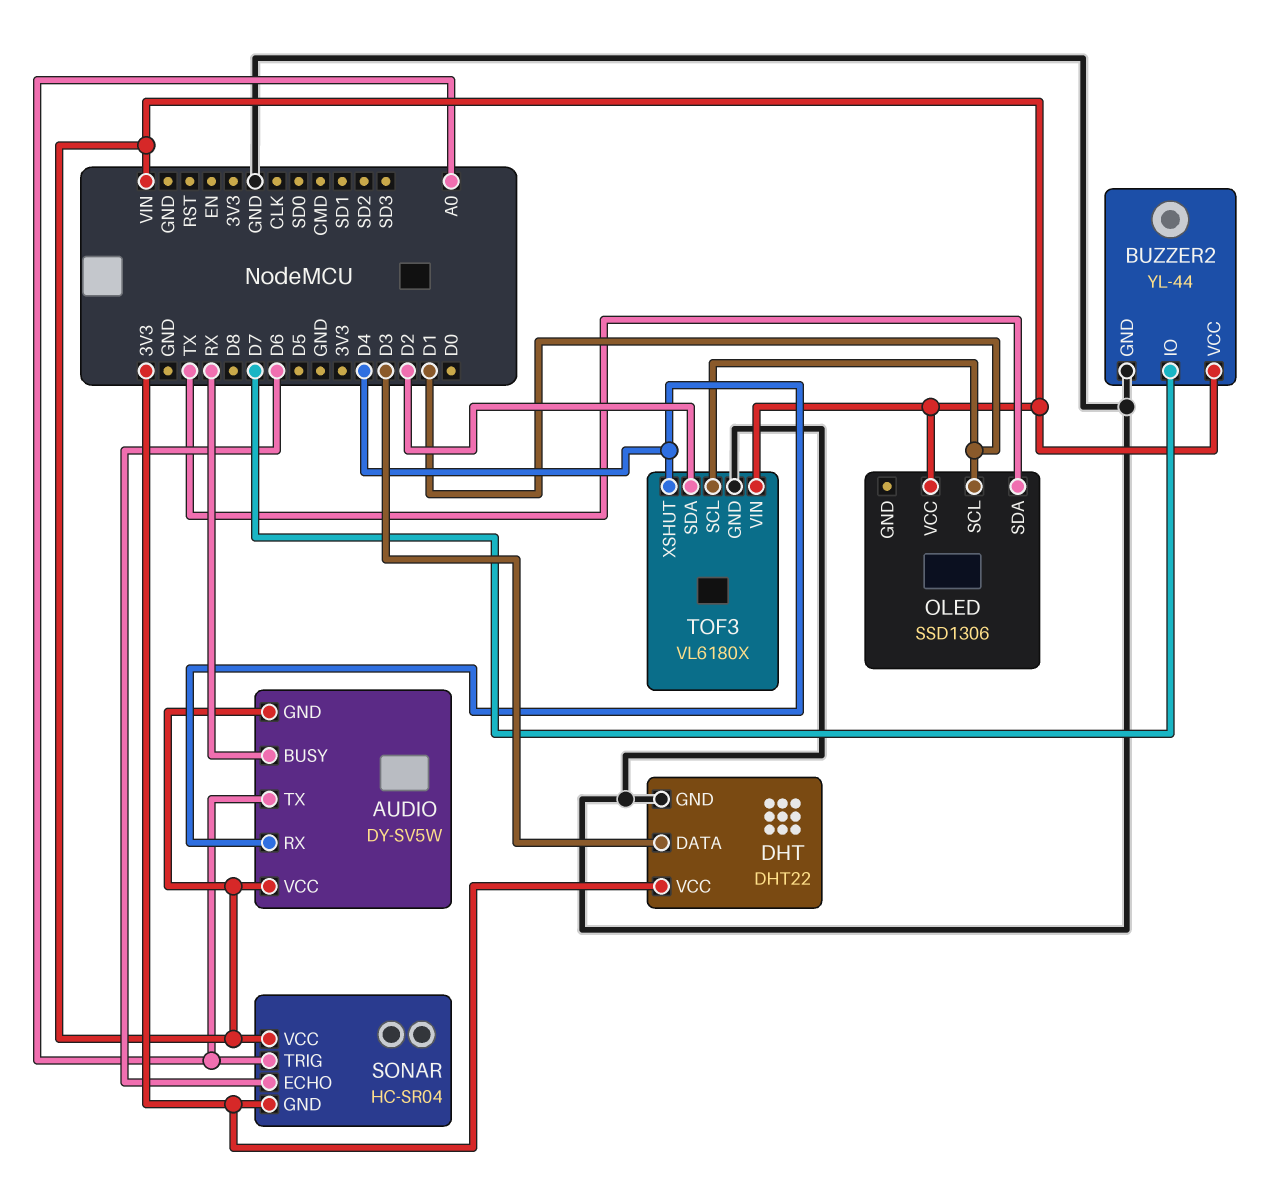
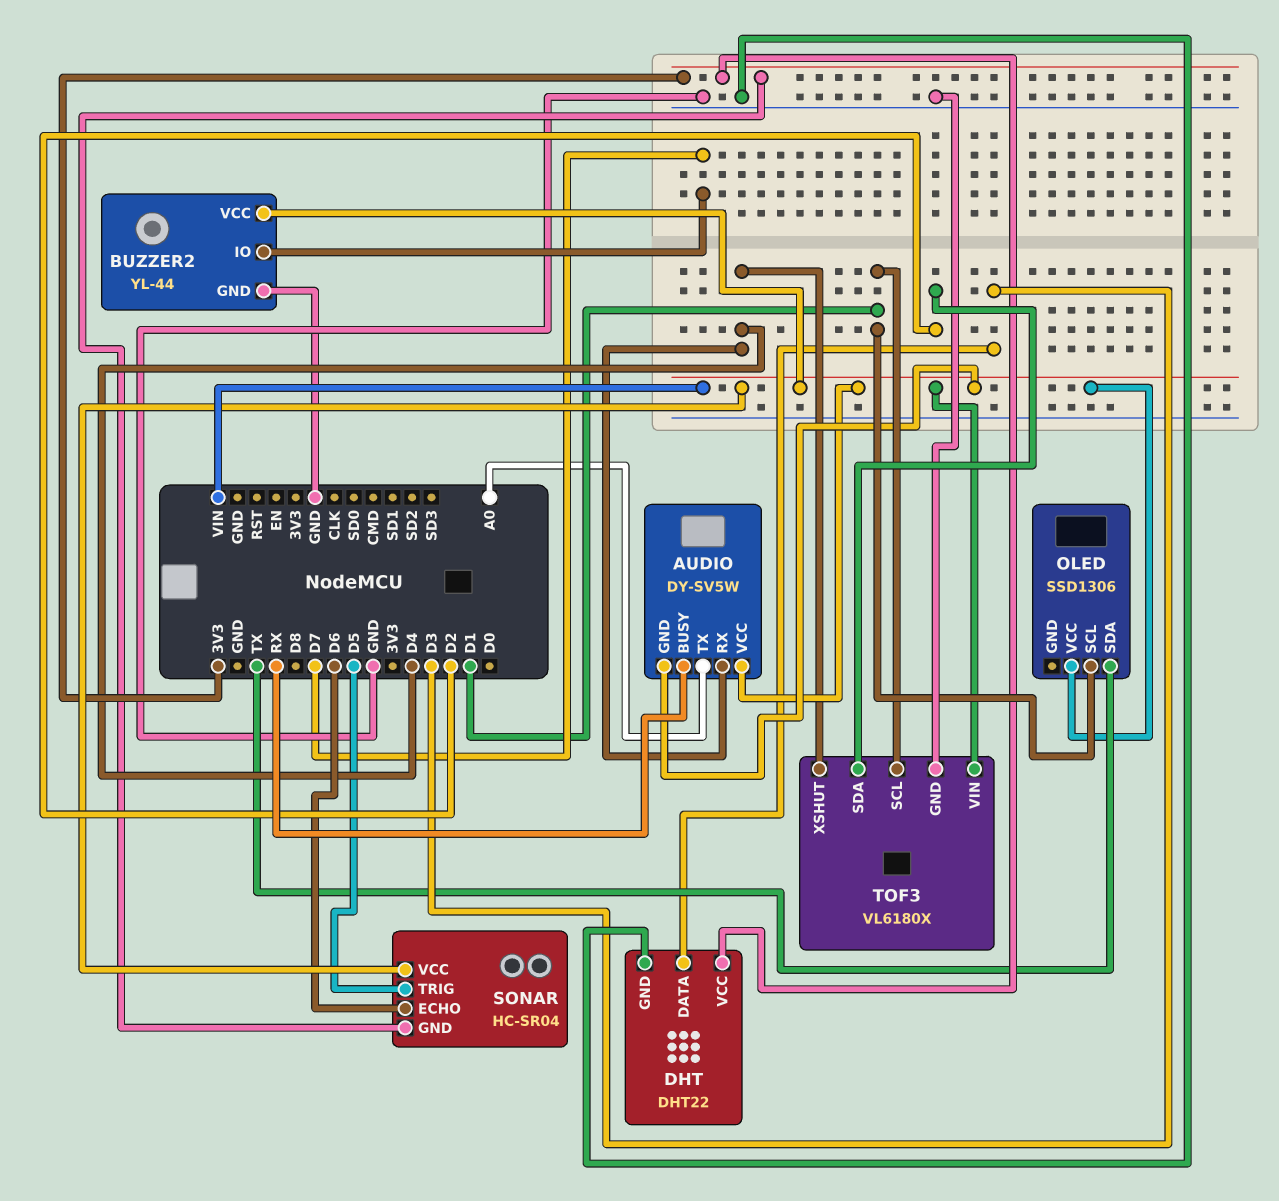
SONAR pin TRIG: A0 -> D5

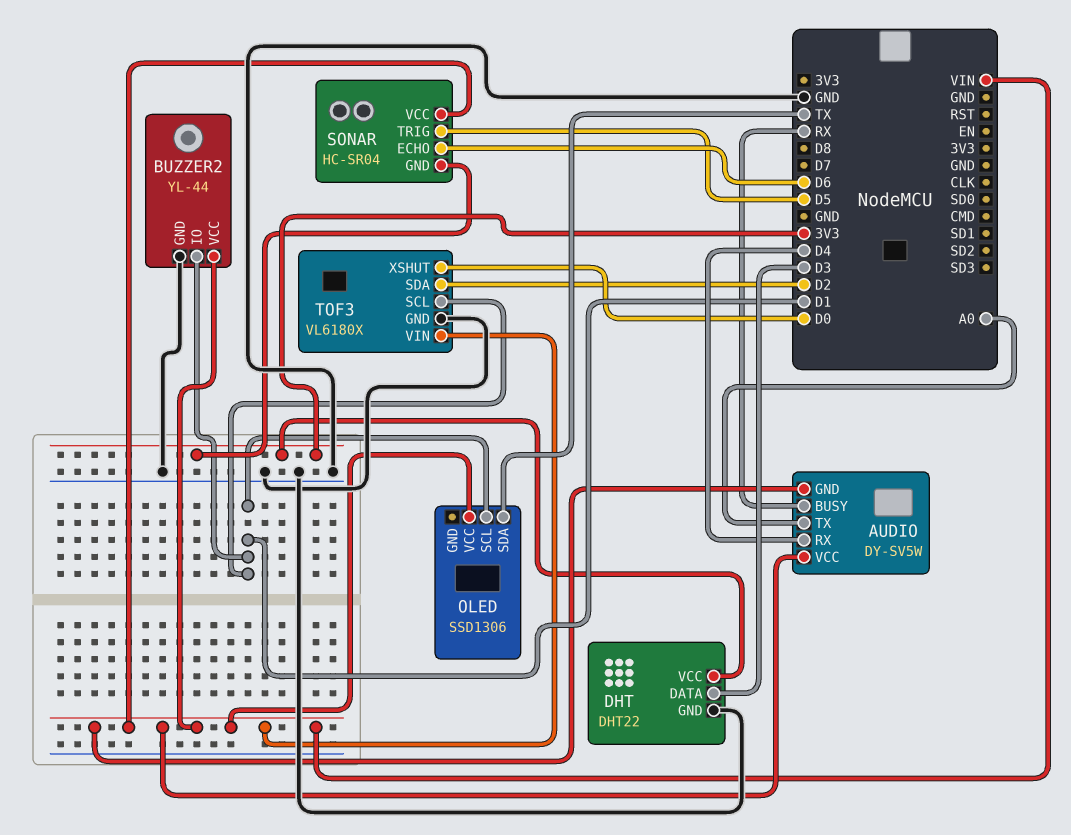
BUZZER2 pin IO: D7 -> D1
TOF3 pin XSHUT: D4 -> D0

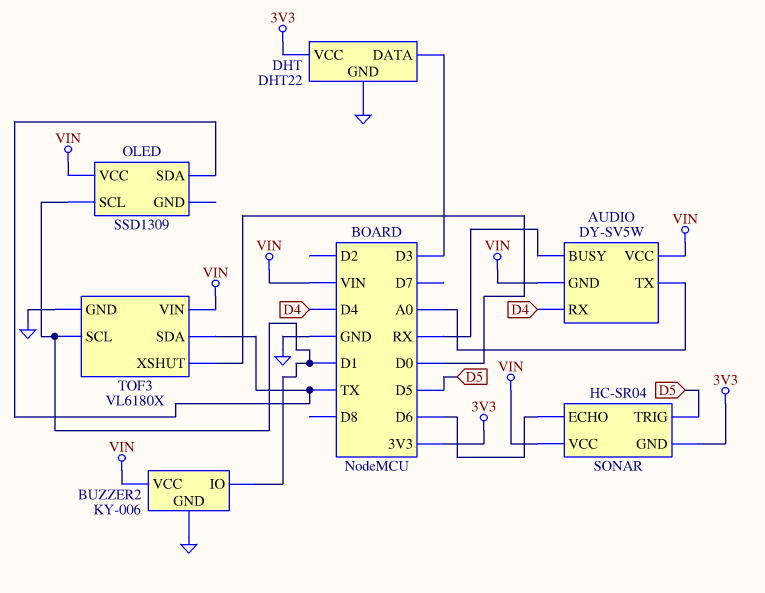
BUZZER2: YL-44 -> KY-006
OLED: SSD1306 -> SSD1309
TOF3 pin SDA: D2 -> TX

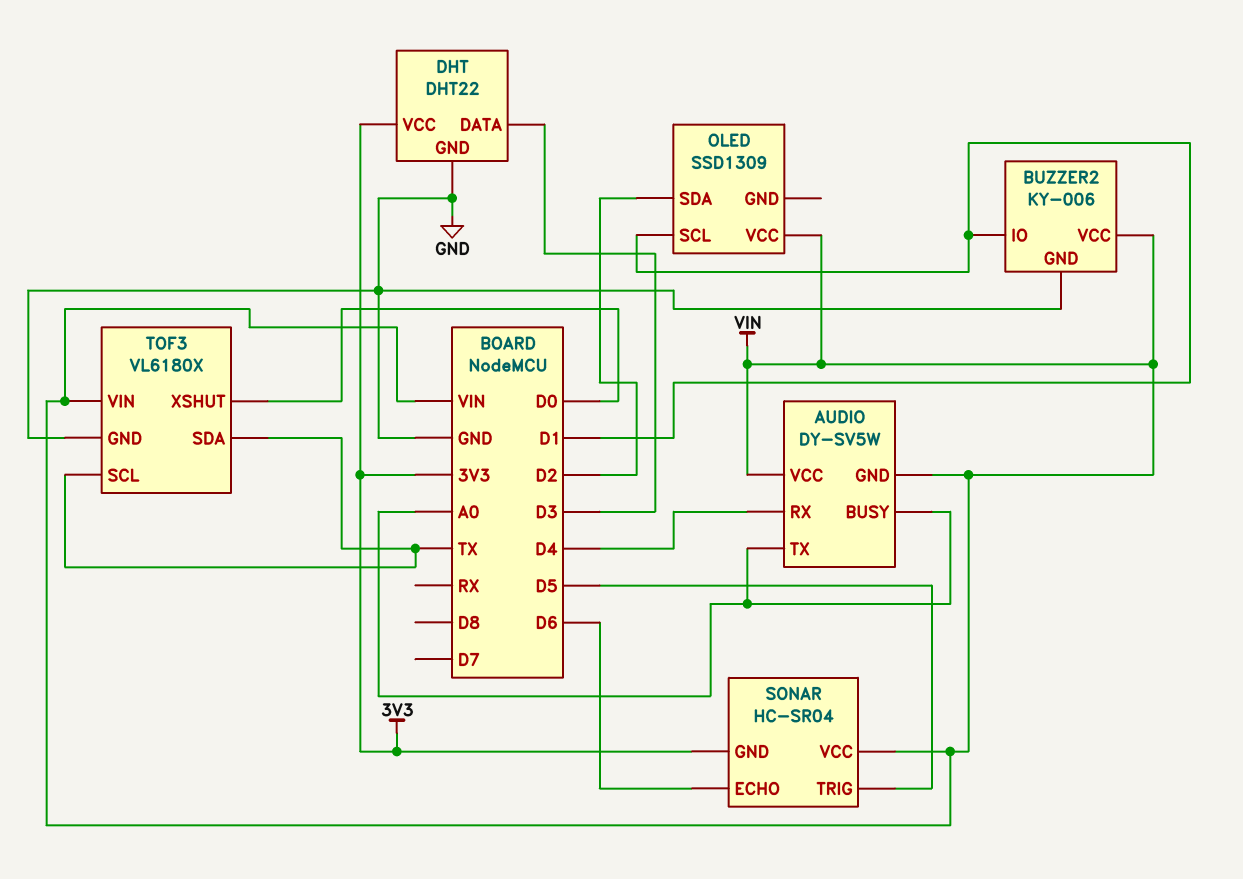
AUDIO pin BUSY: RX -> A0
OLED pin SDA: TX -> D2
TOF3 pin SCL: D1 -> TX

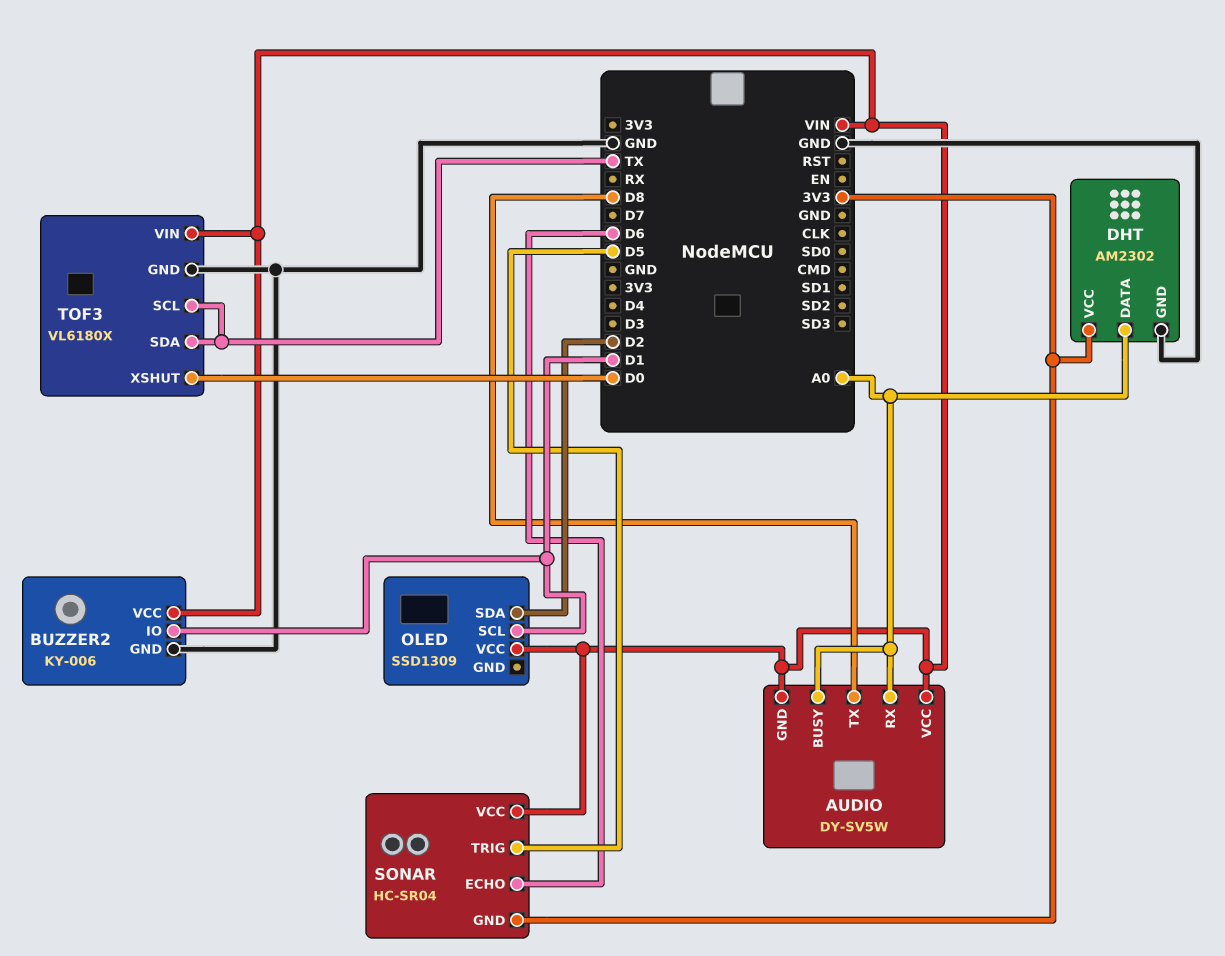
AUDIO pin RX: D4 -> A0
AUDIO pin TX: A0 -> D8
DHT: DHT22 -> AM2302
DHT pin DATA: D3 -> A0

